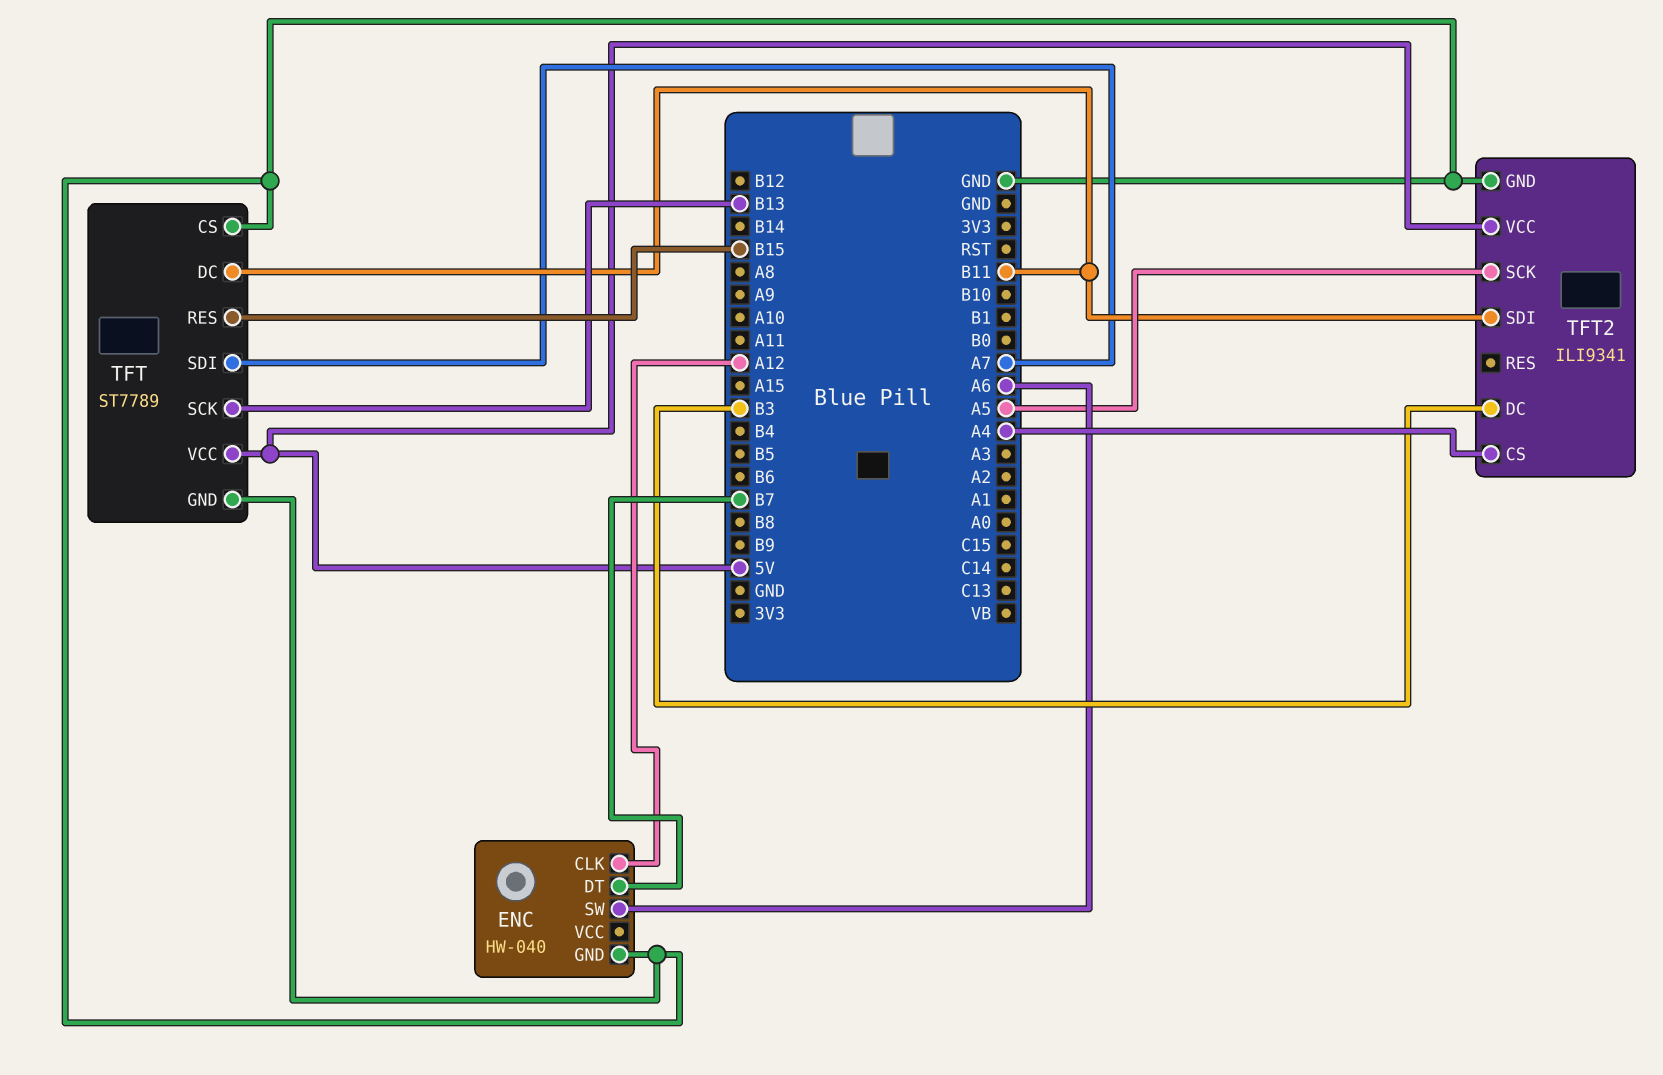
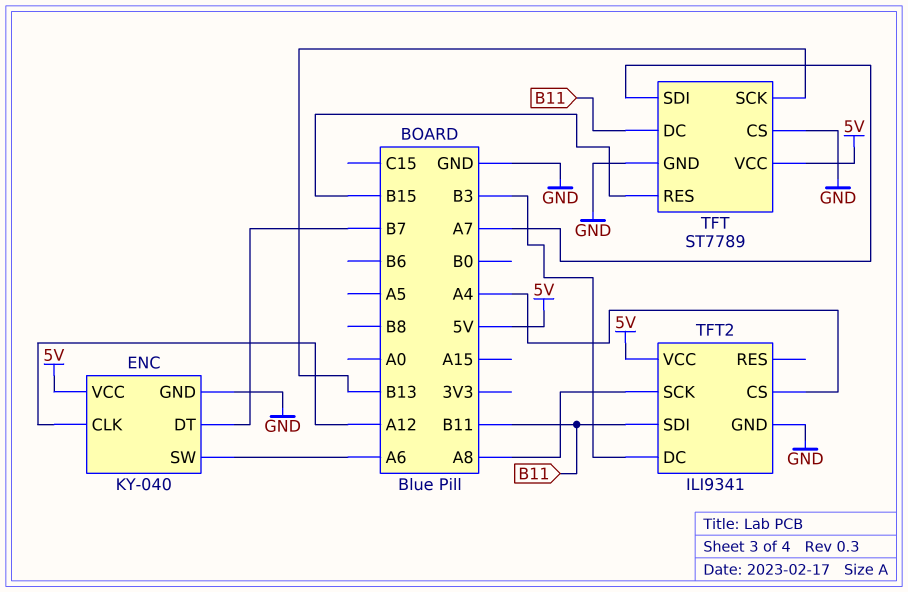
ENC: HW-040 -> KY-040
ENC pin VCC: none -> 5V
TFT2 pin SCK: A5 -> A8

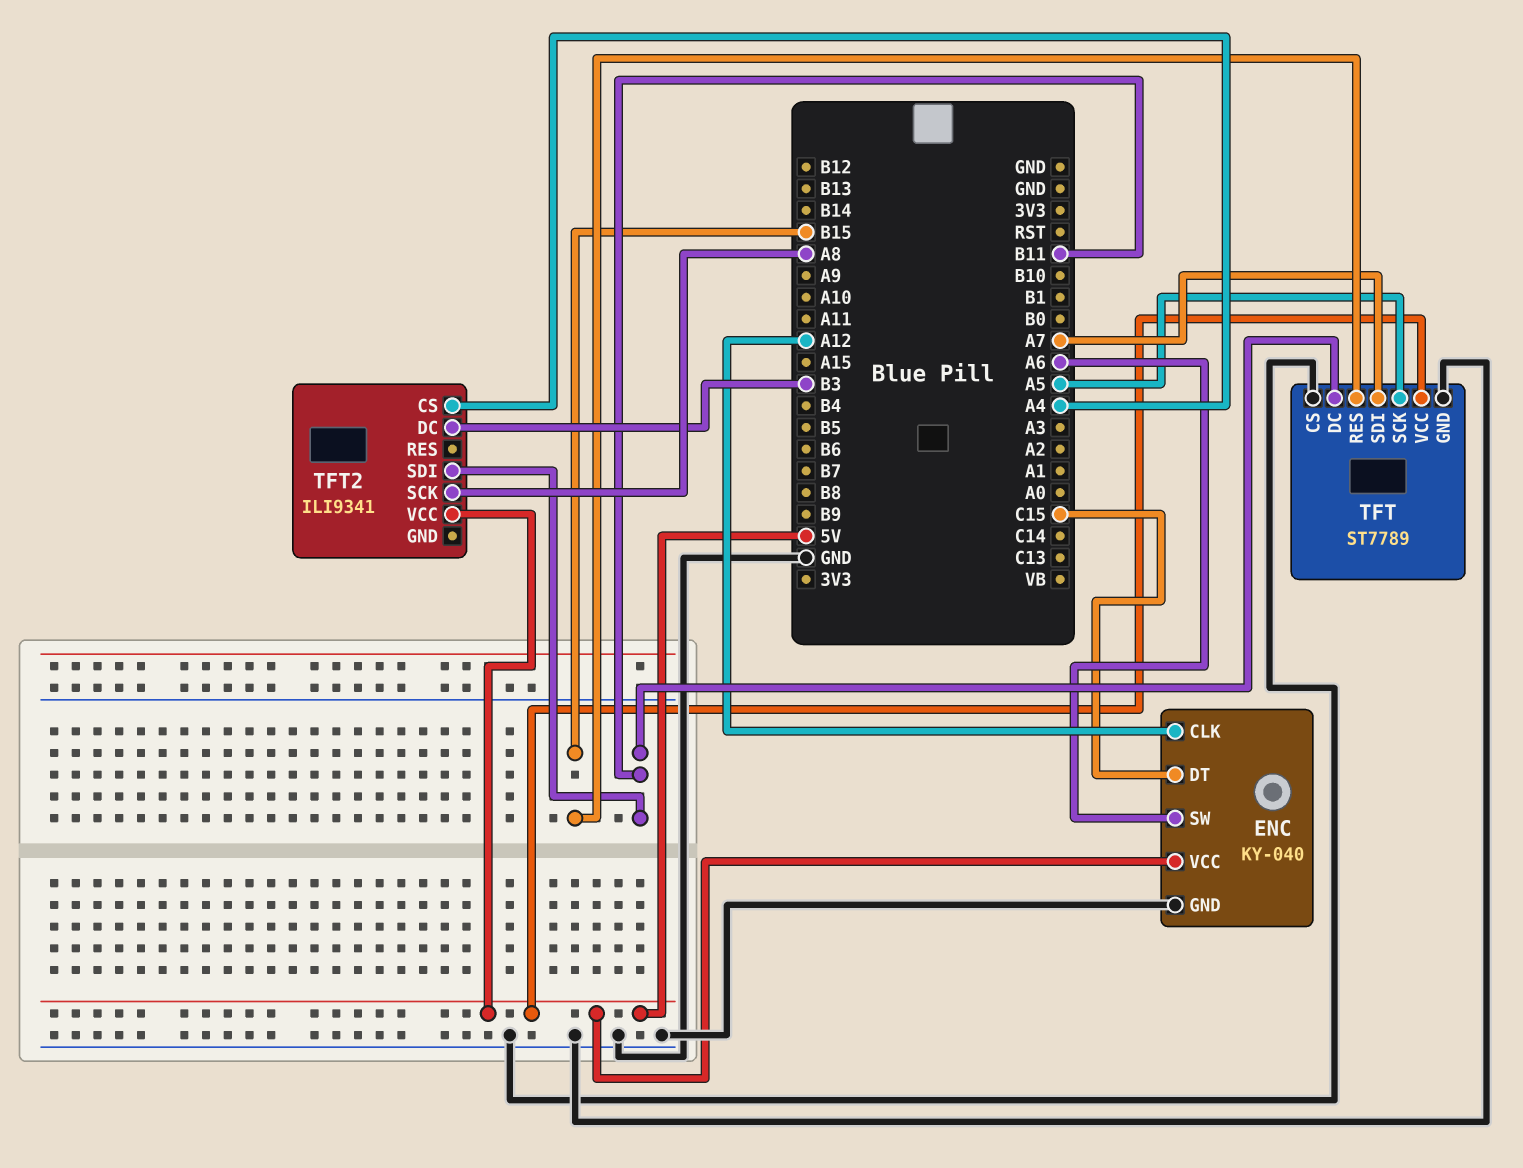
ENC pin DT: B7 -> C15
TFT pin SCK: B13 -> A5
TFT2 pin GND: GND -> none

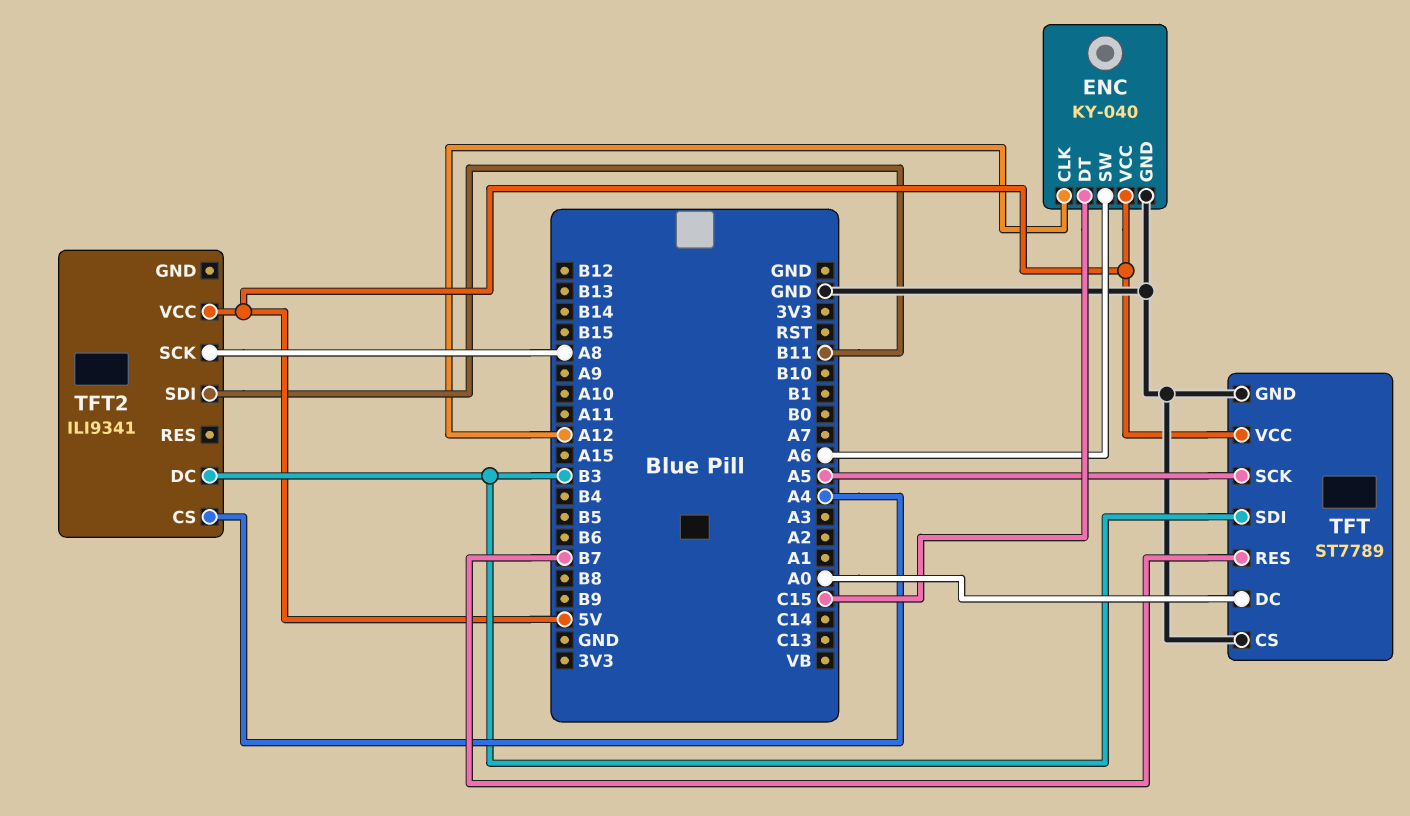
TFT pin DC: B11 -> A0
TFT pin RES: B15 -> B7
TFT pin SDI: A7 -> B3

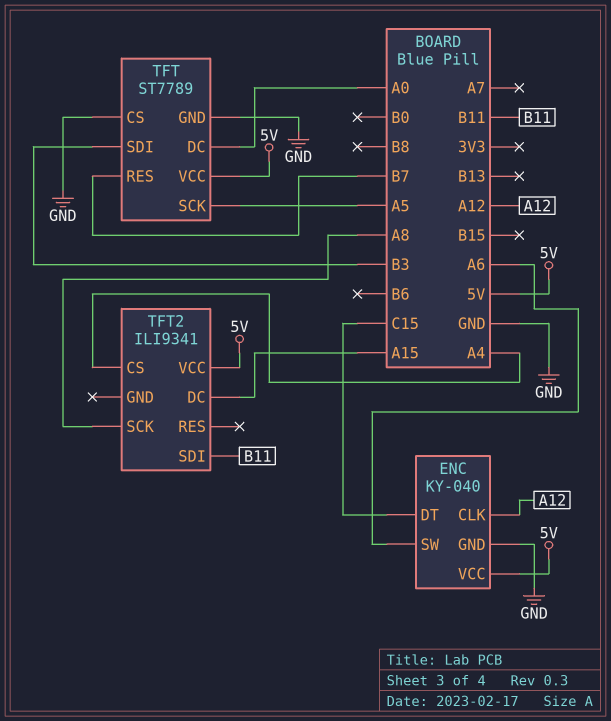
TFT2 pin DC: B3 -> A15

